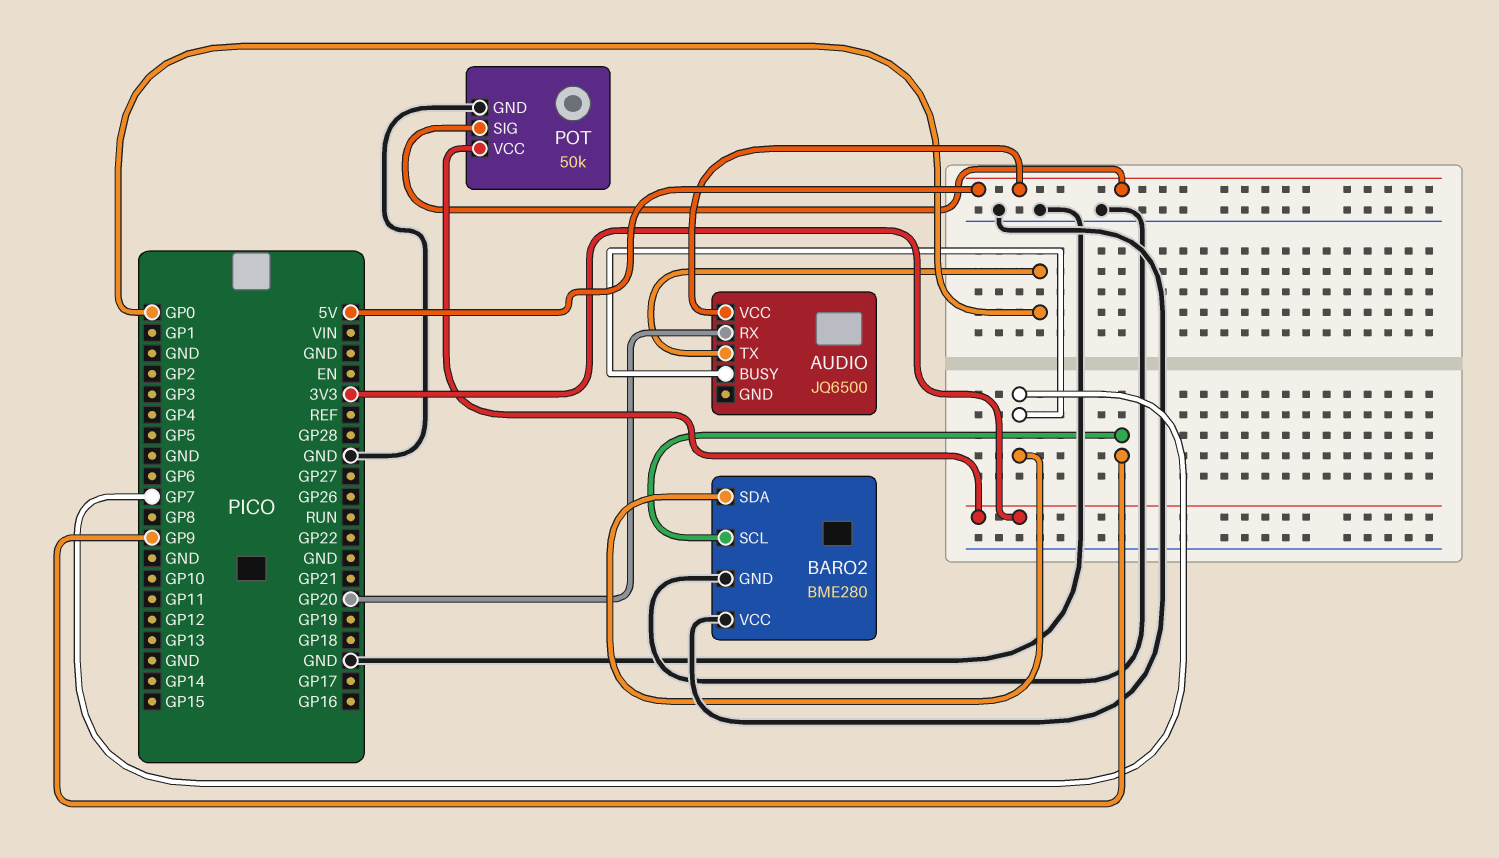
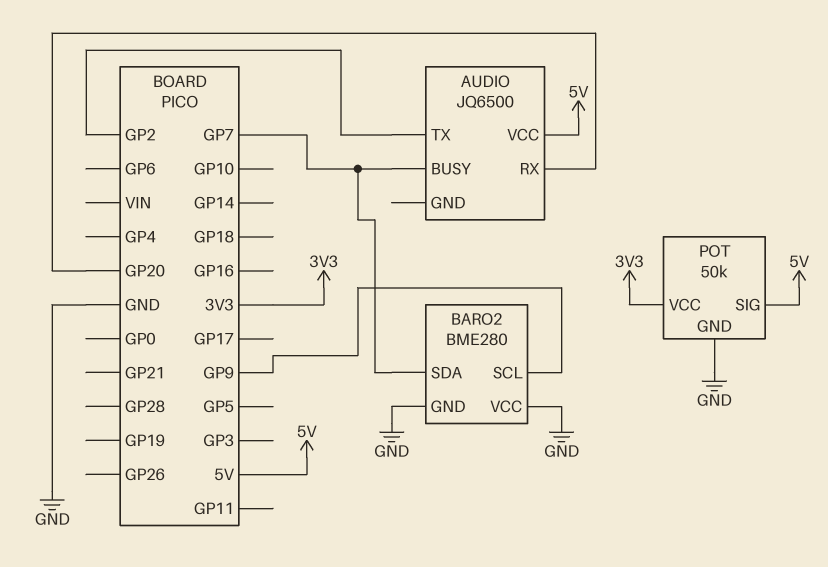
AUDIO pin TX: GP0 -> GP2

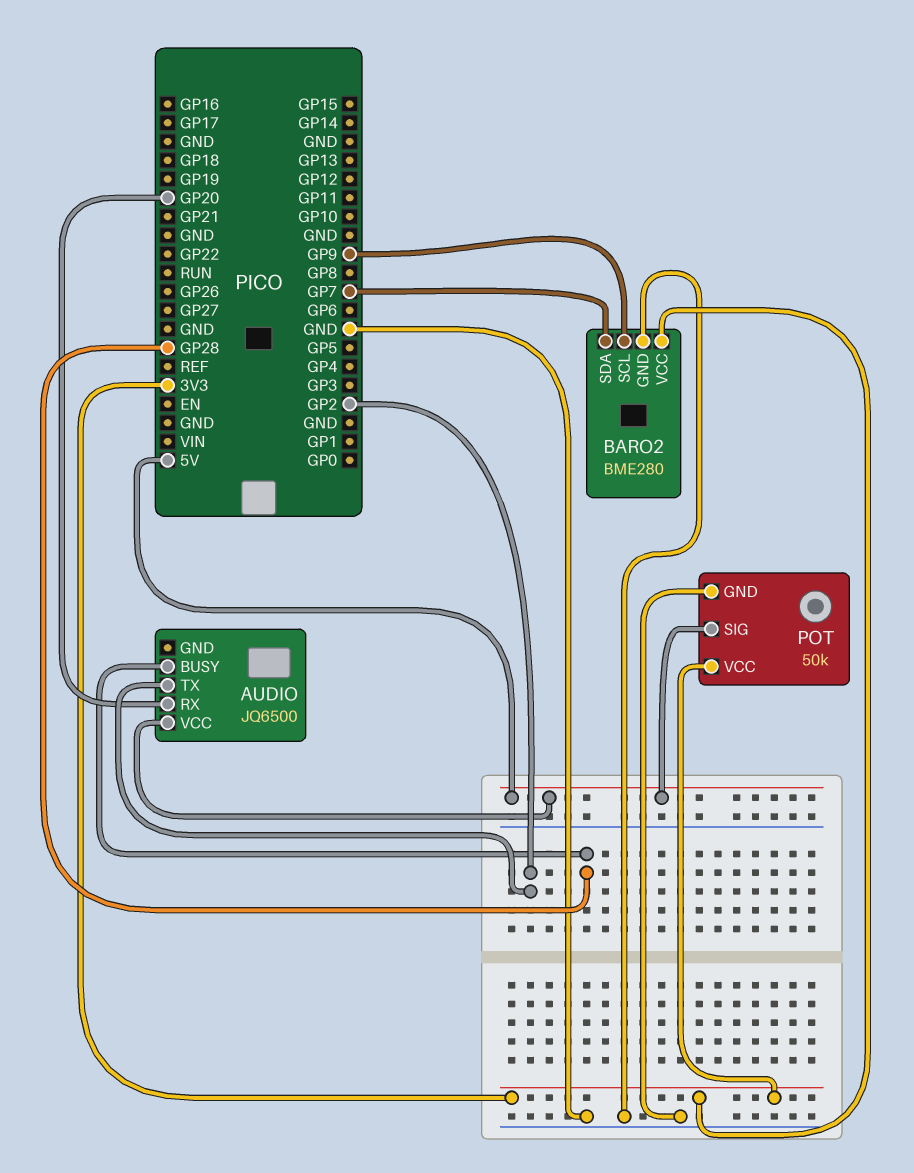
AUDIO pin BUSY: GP7 -> GP28
BARO2 pin VCC: GND -> 3V3

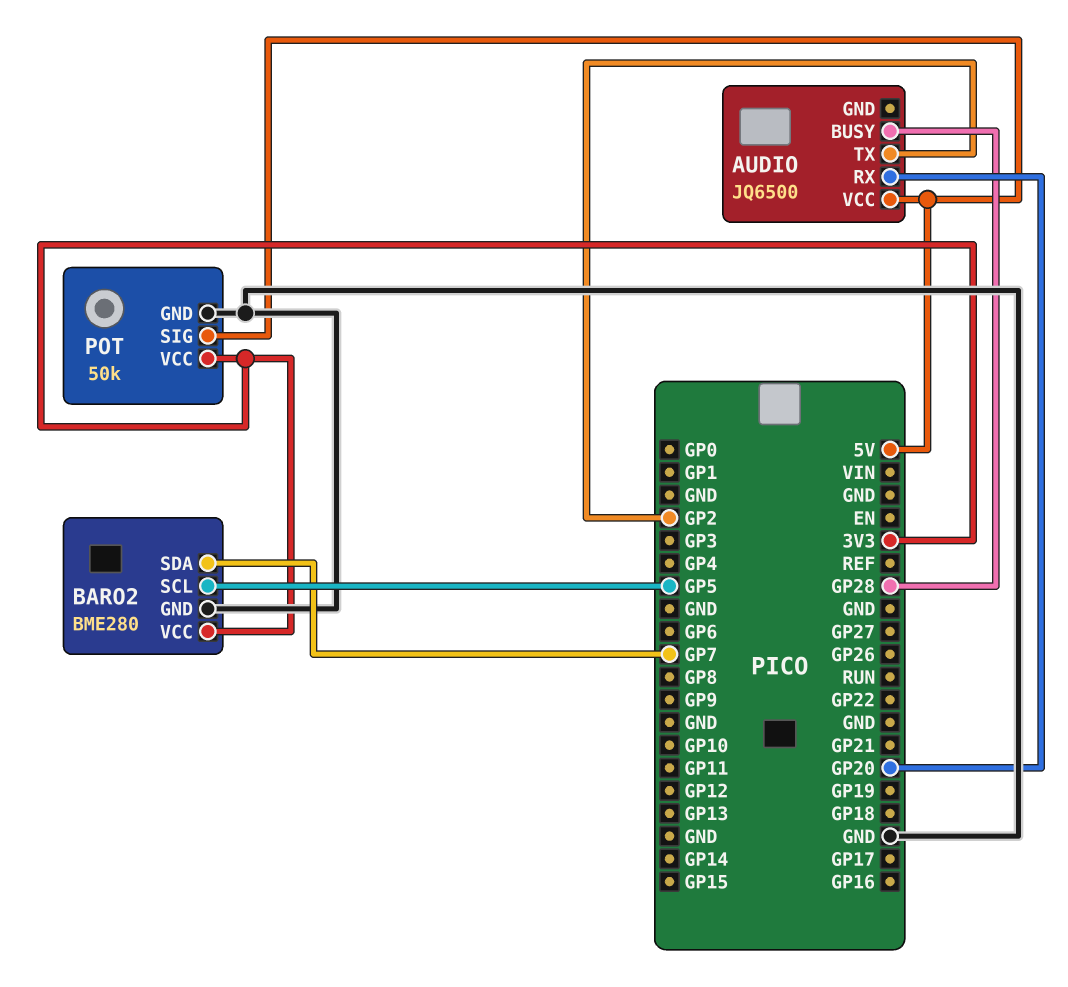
BARO2 pin SCL: GP9 -> GP5

